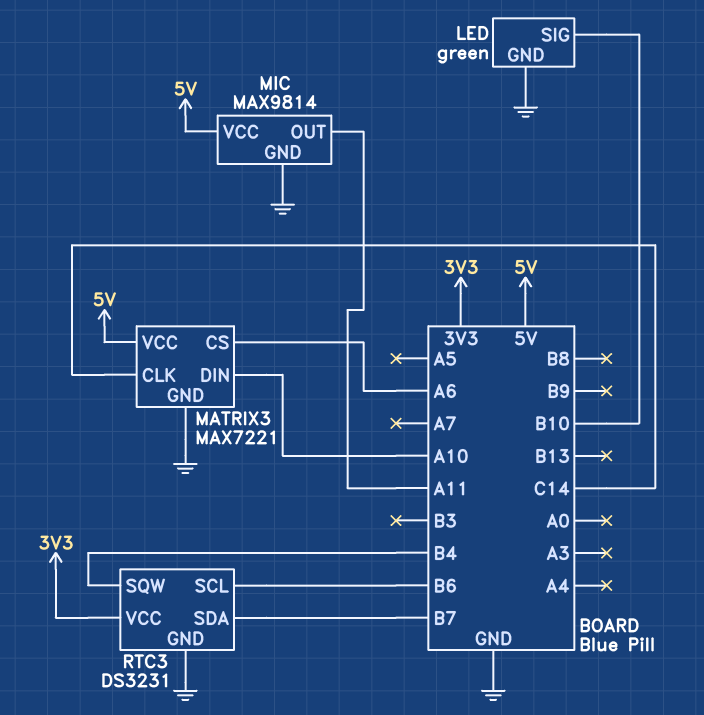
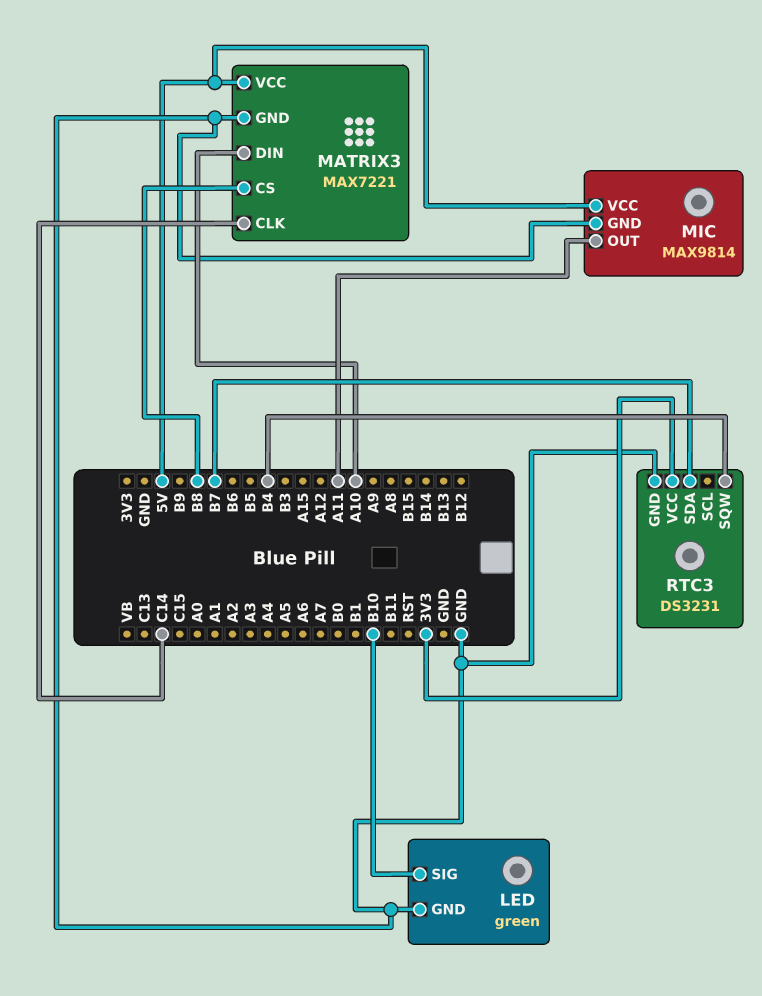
MATRIX3 pin CS: A6 -> B8
RTC3 pin SCL: B6 -> none

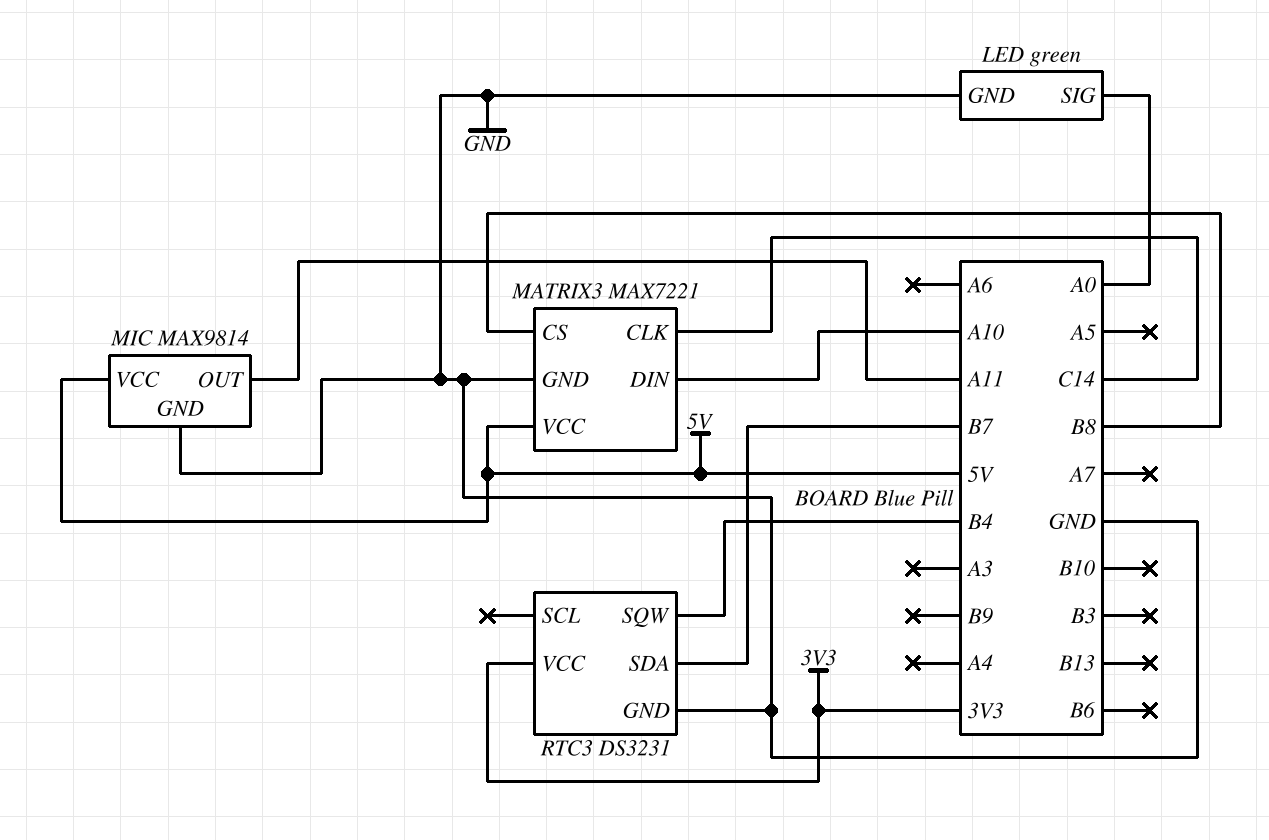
LED pin SIG: B10 -> A0

